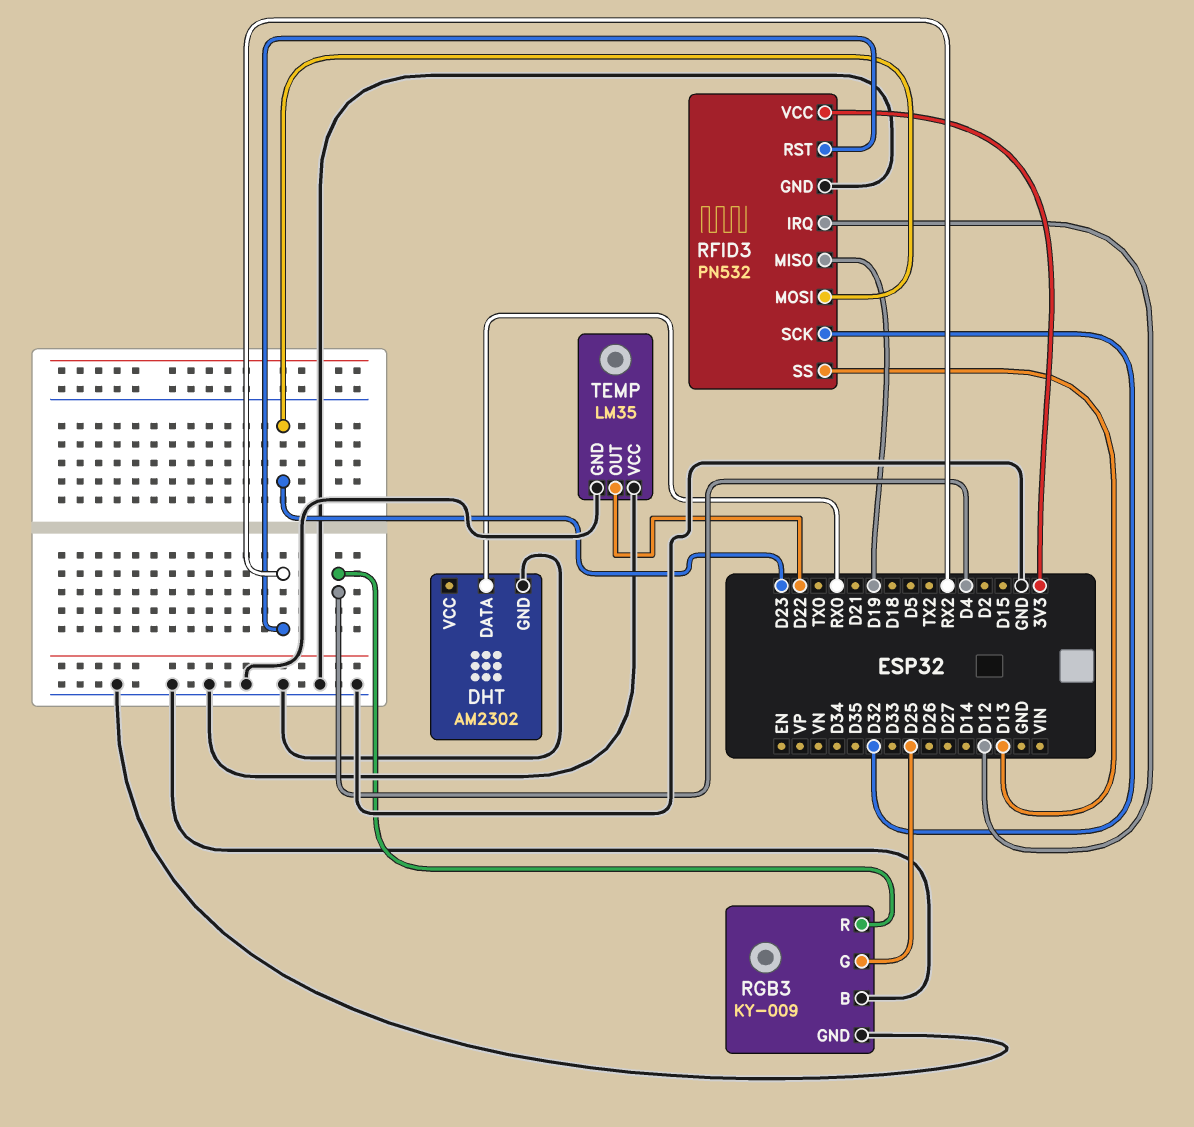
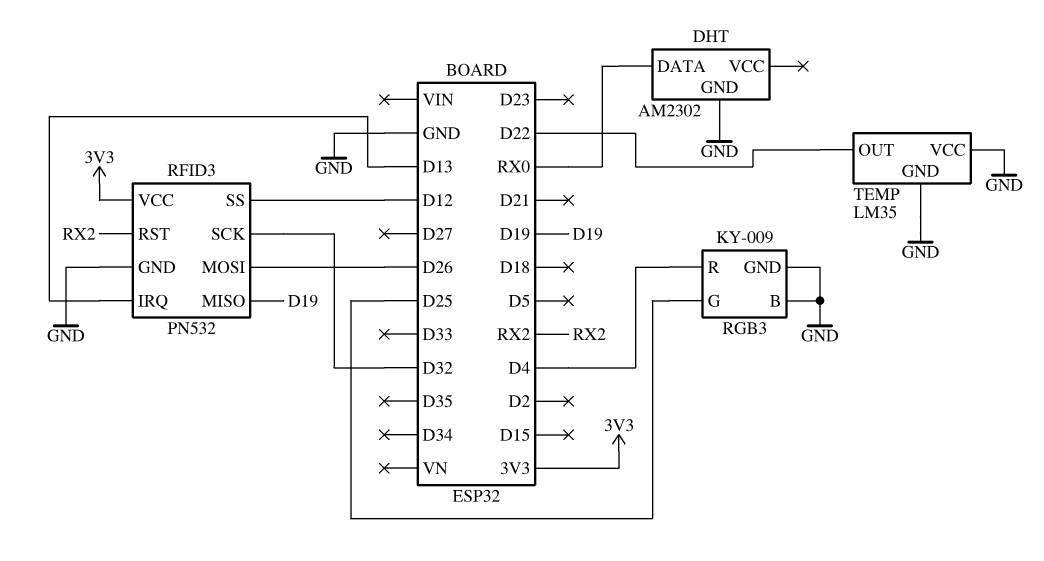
RFID3 pin IRQ: D12 -> D13
RFID3 pin MOSI: D23 -> D26
RFID3 pin SS: D13 -> D12

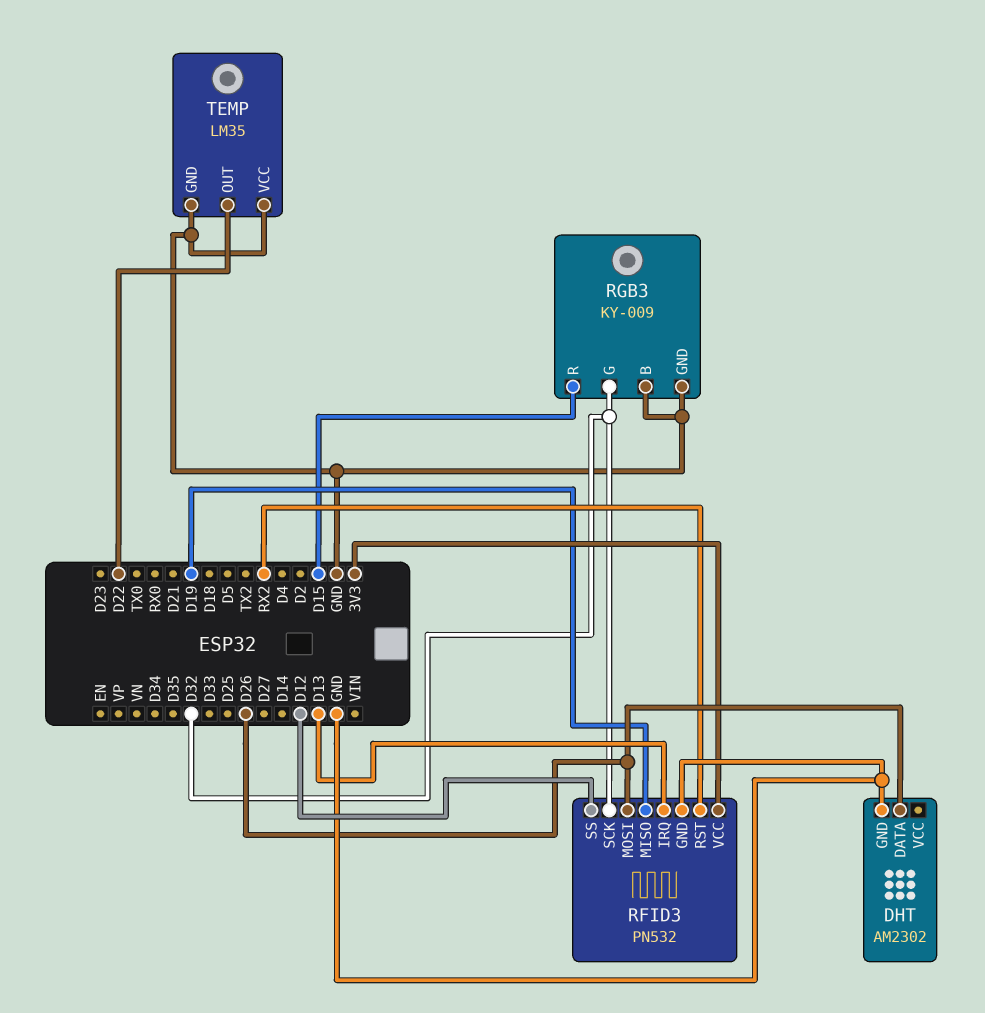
DHT pin DATA: RX0 -> D26
RGB3 pin G: D25 -> D32
RGB3 pin R: D4 -> D15

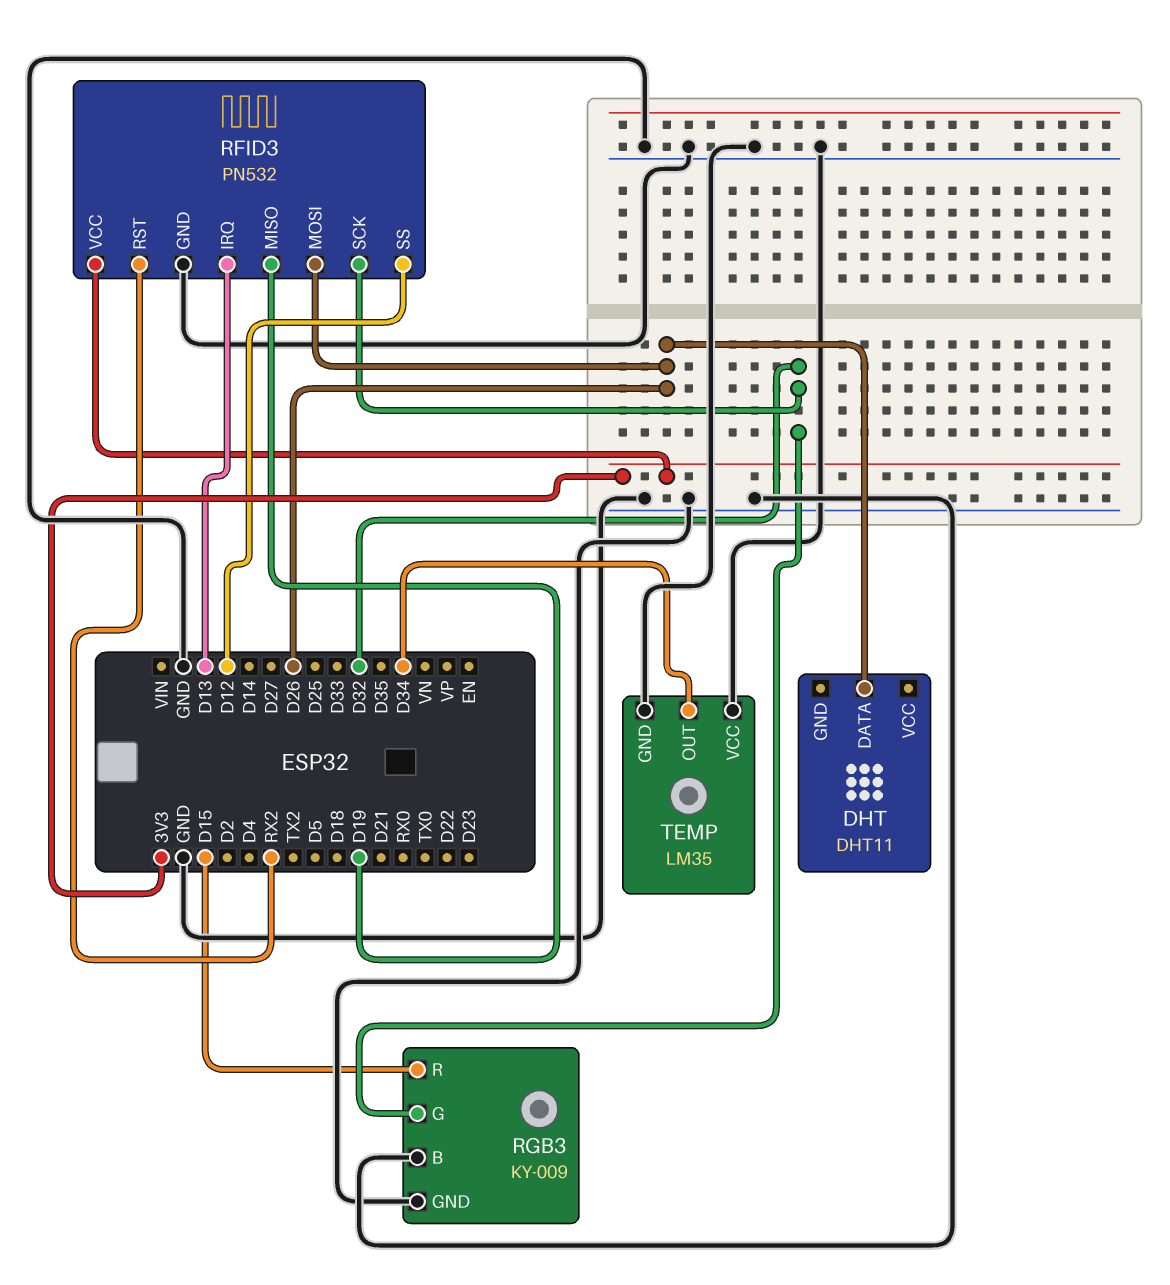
DHT: AM2302 -> DHT11
DHT pin GND: GND -> none
TEMP pin OUT: D22 -> D34

